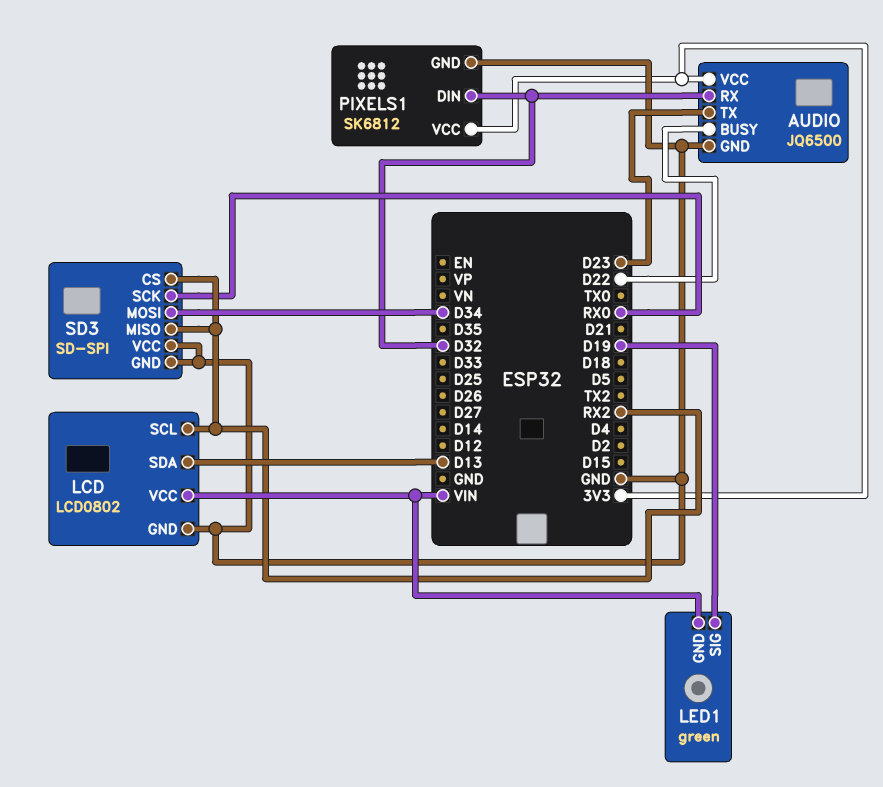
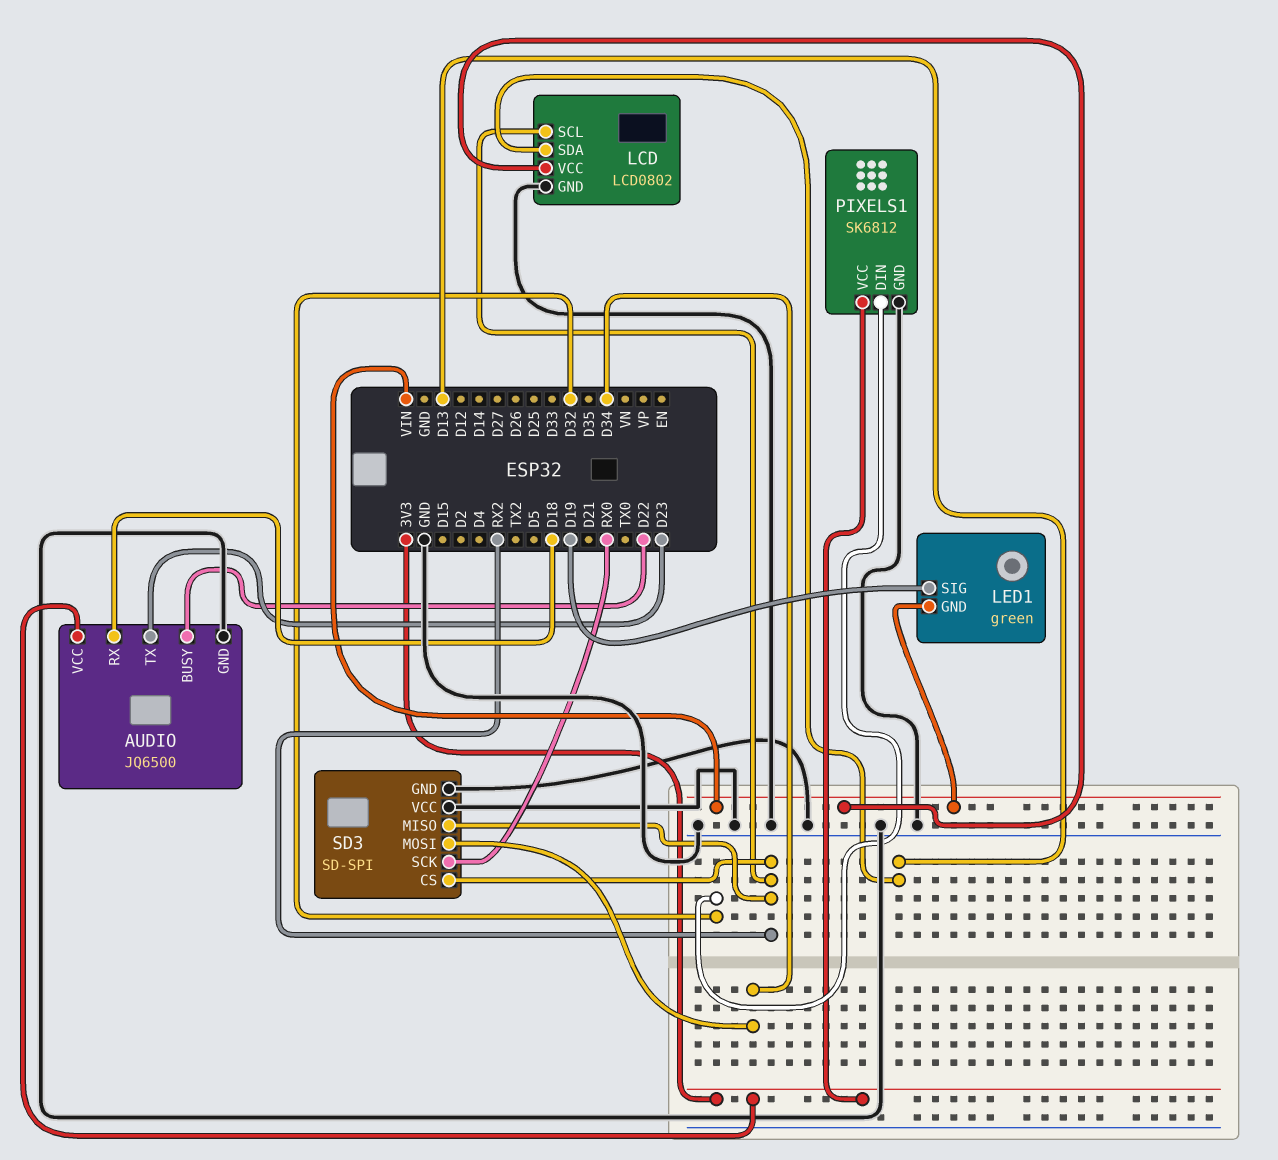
AUDIO pin RX: D32 -> D18

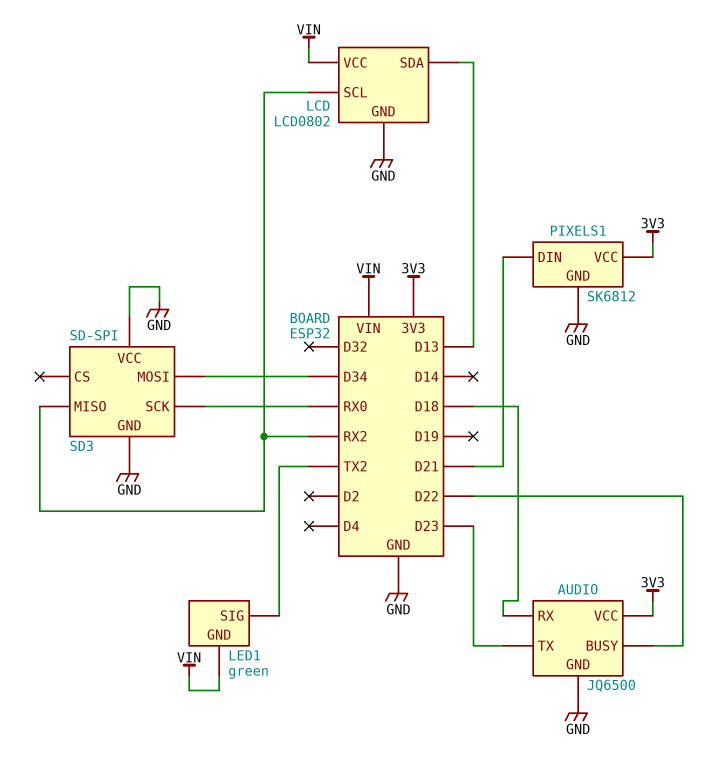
LED1 pin SIG: D19 -> TX2
PIXELS1 pin DIN: D32 -> D21
SD3 pin CS: RX2 -> none

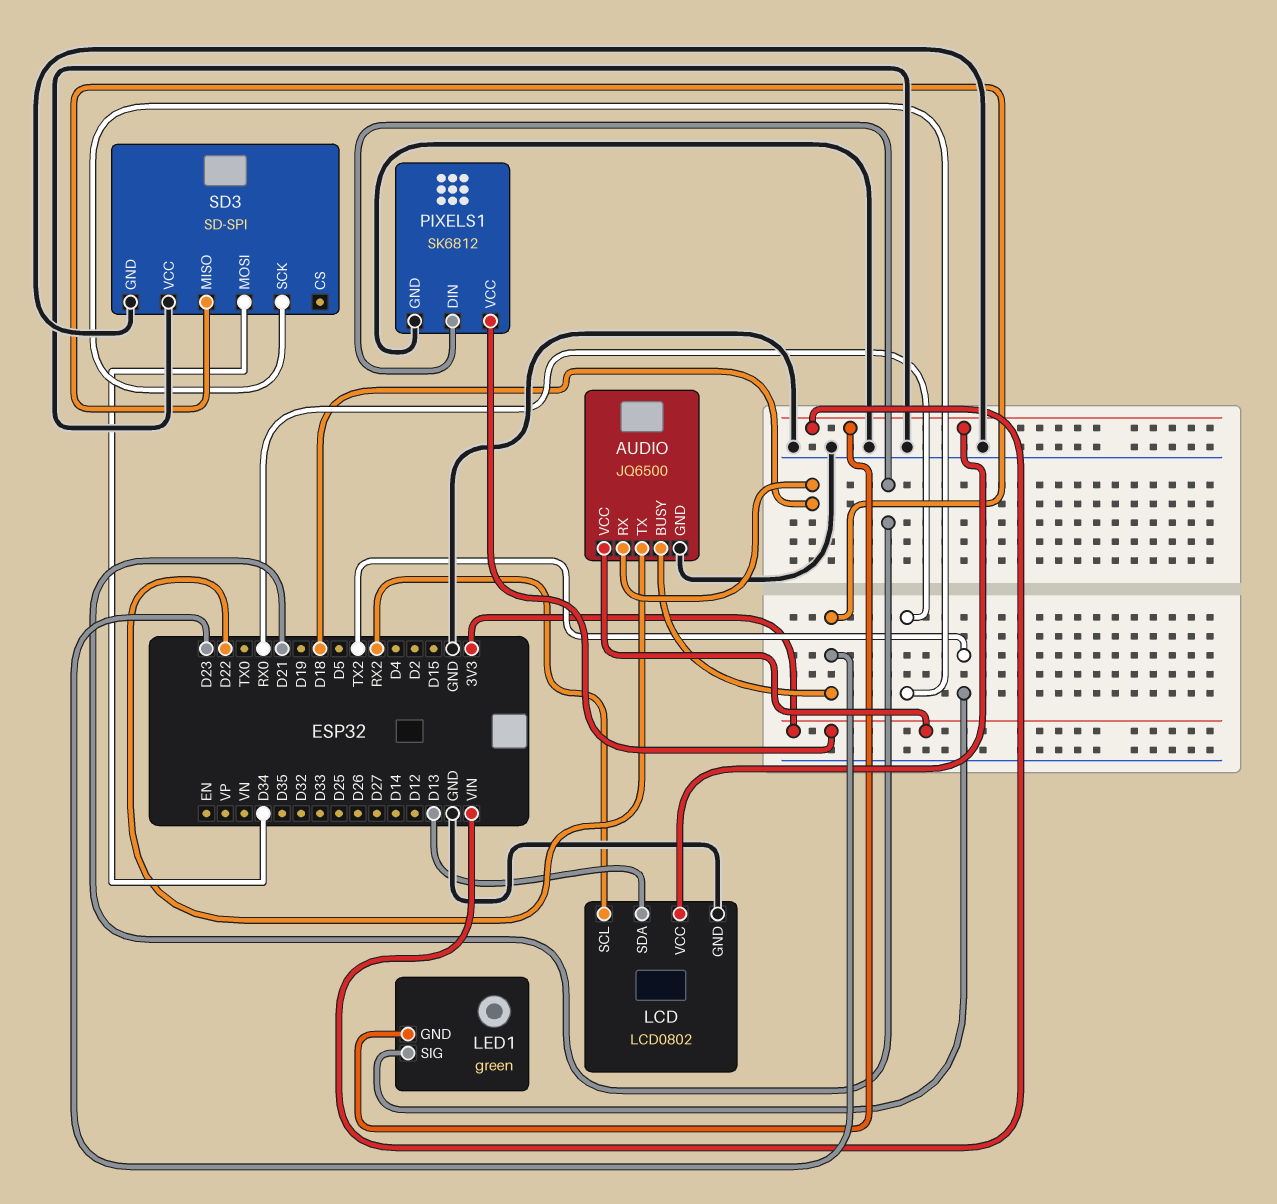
AUDIO pin BUSY: D22 -> D23
AUDIO pin TX: D23 -> D22
SD3 pin MISO: RX2 -> D23

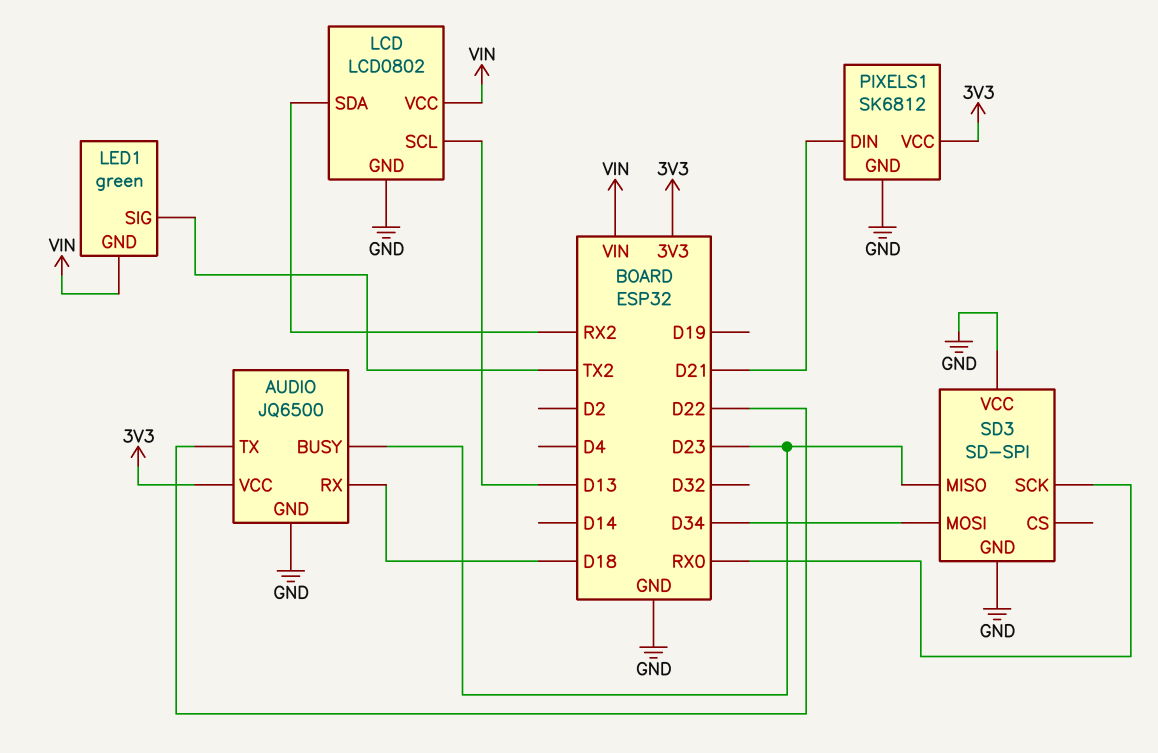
LCD pin SCL: RX2 -> D13
LCD pin SDA: D13 -> RX2

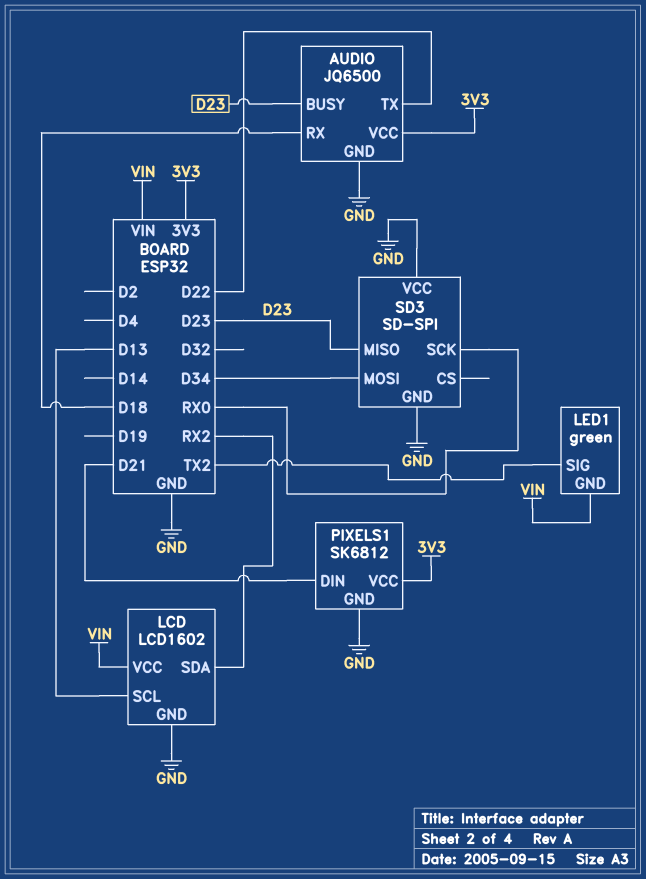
LCD: LCD0802 -> LCD1602

